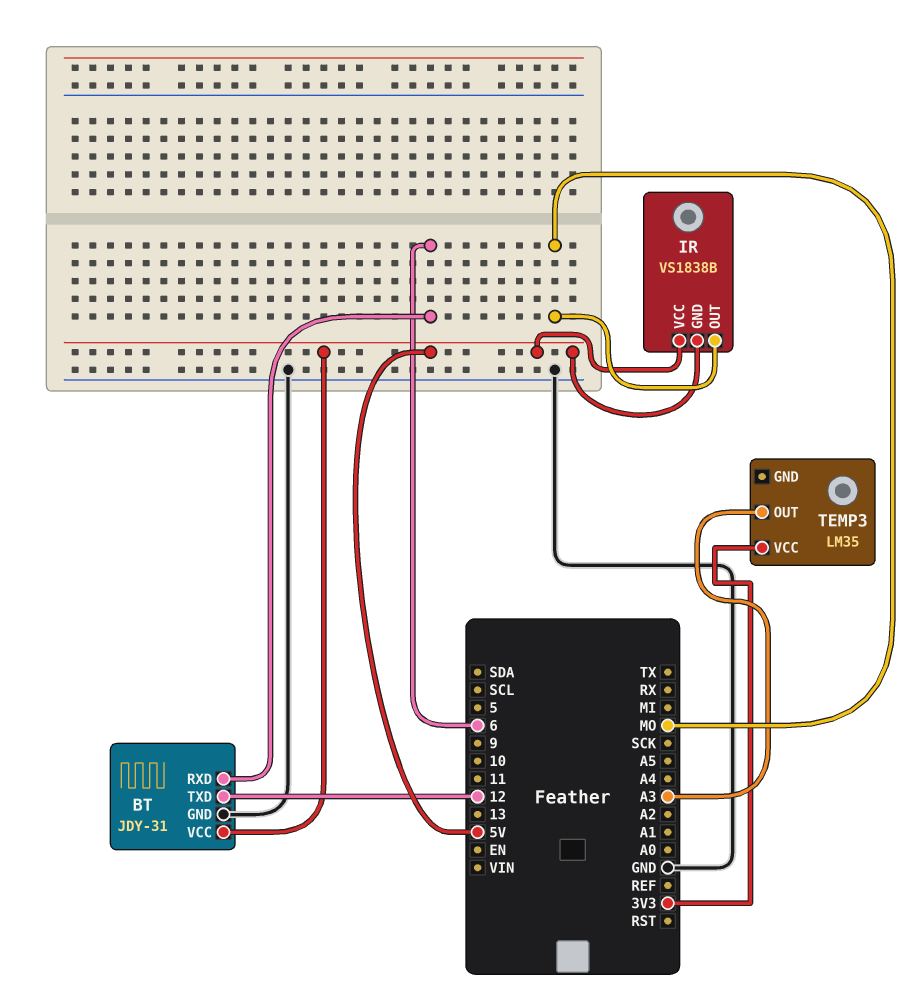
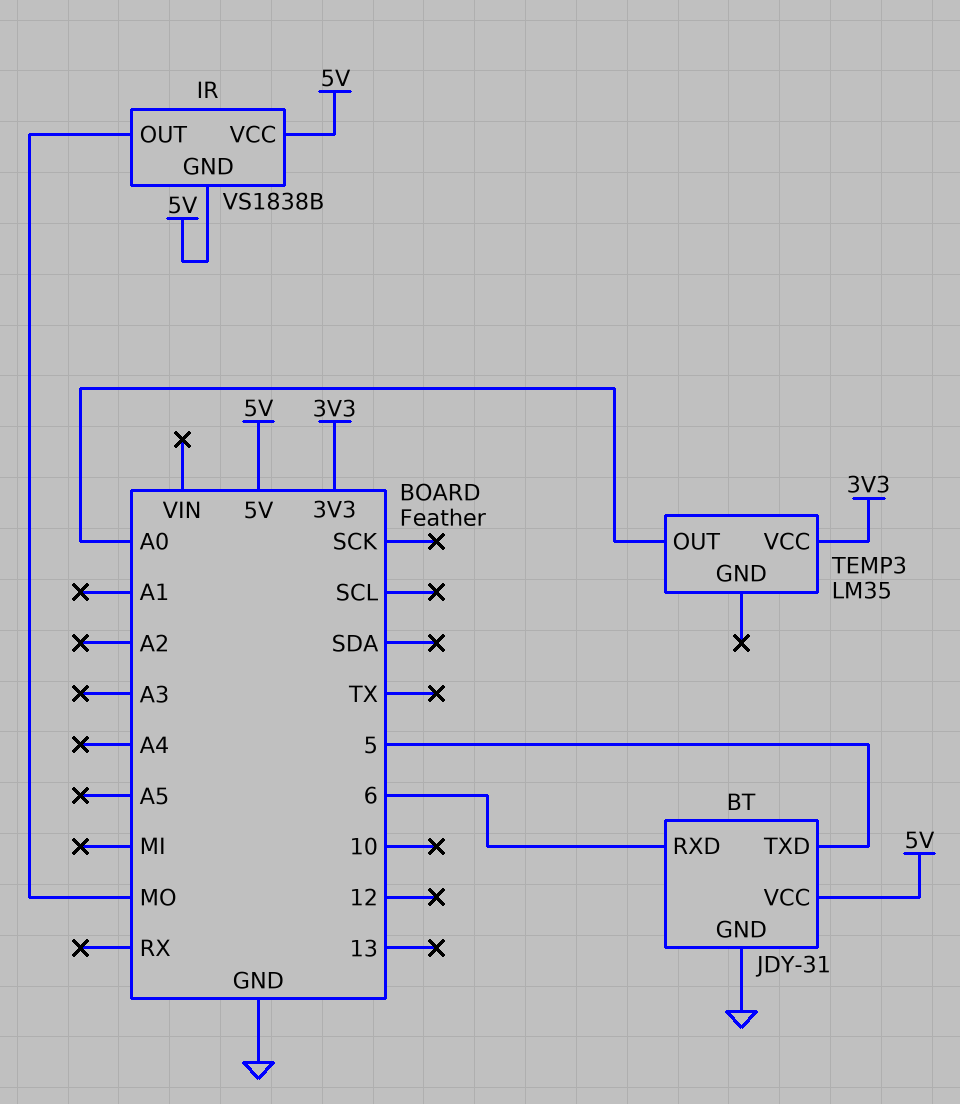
BT pin TXD: 12 -> 5
TEMP3 pin OUT: A3 -> A0

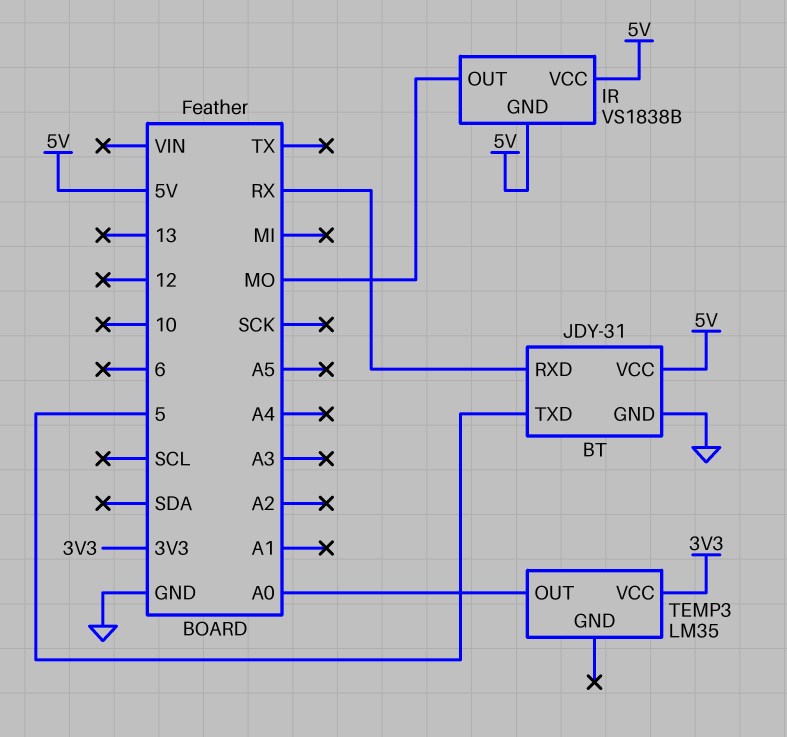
BT pin RXD: 6 -> RX

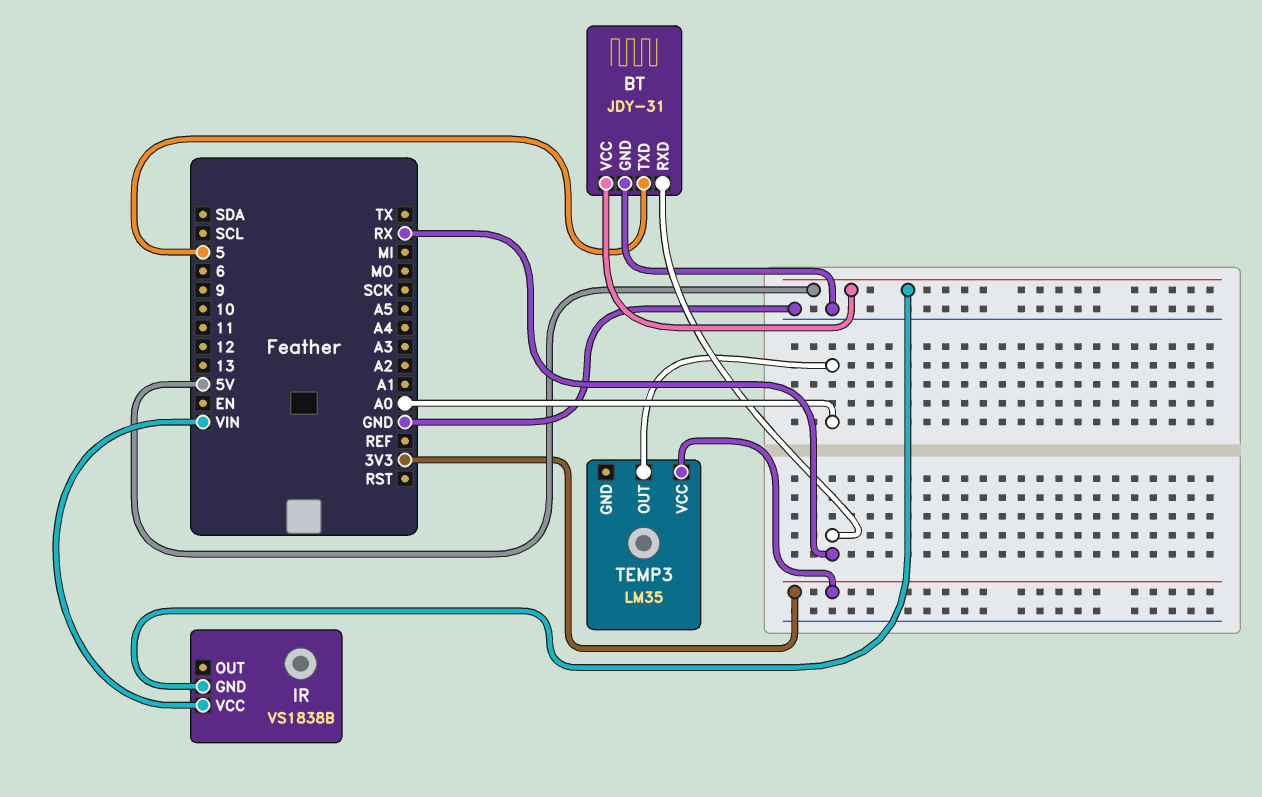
IR pin OUT: MO -> none
IR pin VCC: 5V -> VIN

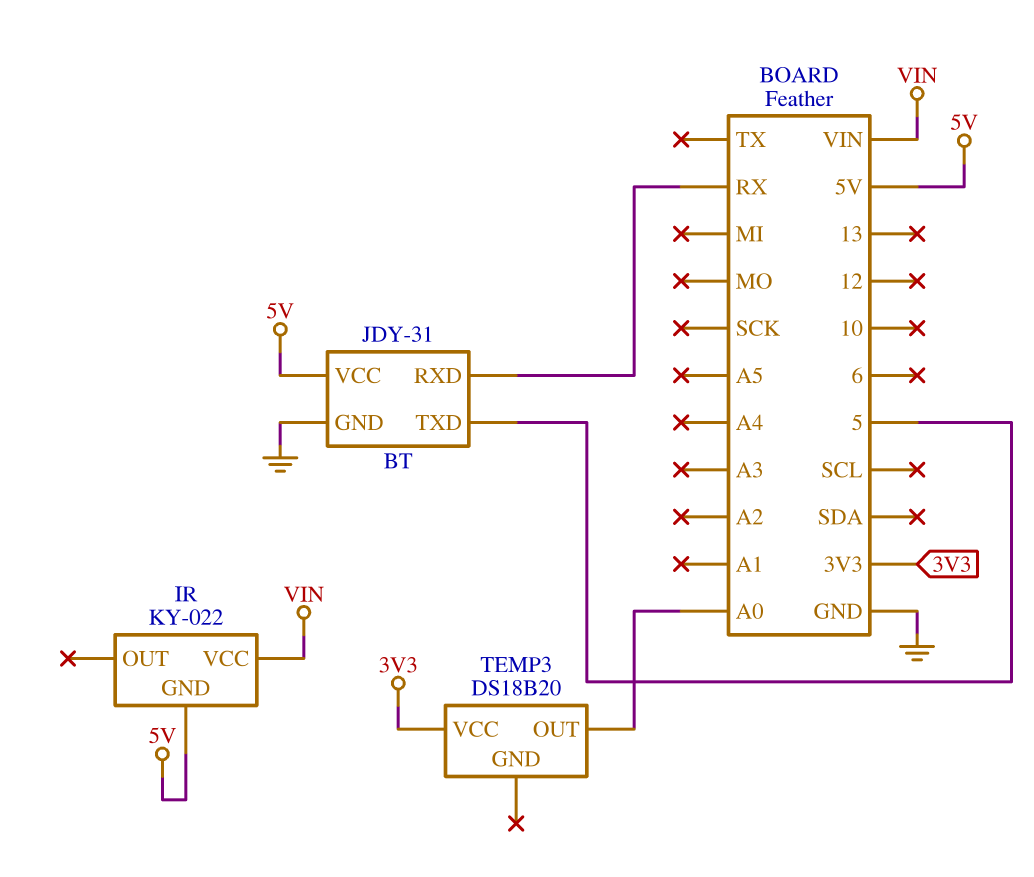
IR: VS1838B -> KY-022
TEMP3: LM35 -> DS18B20

